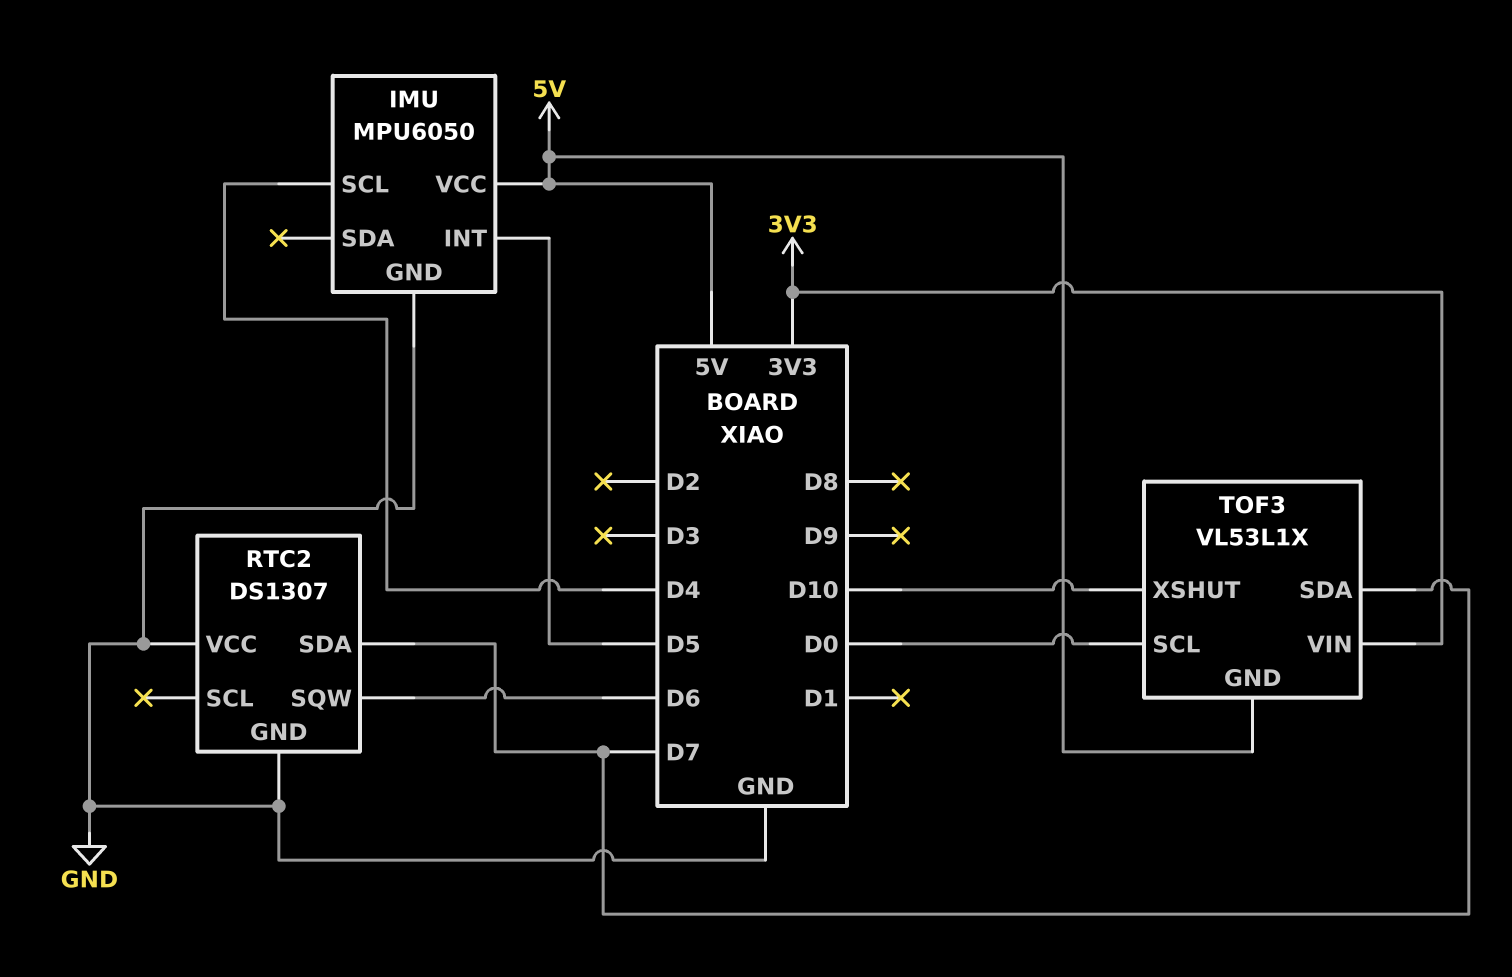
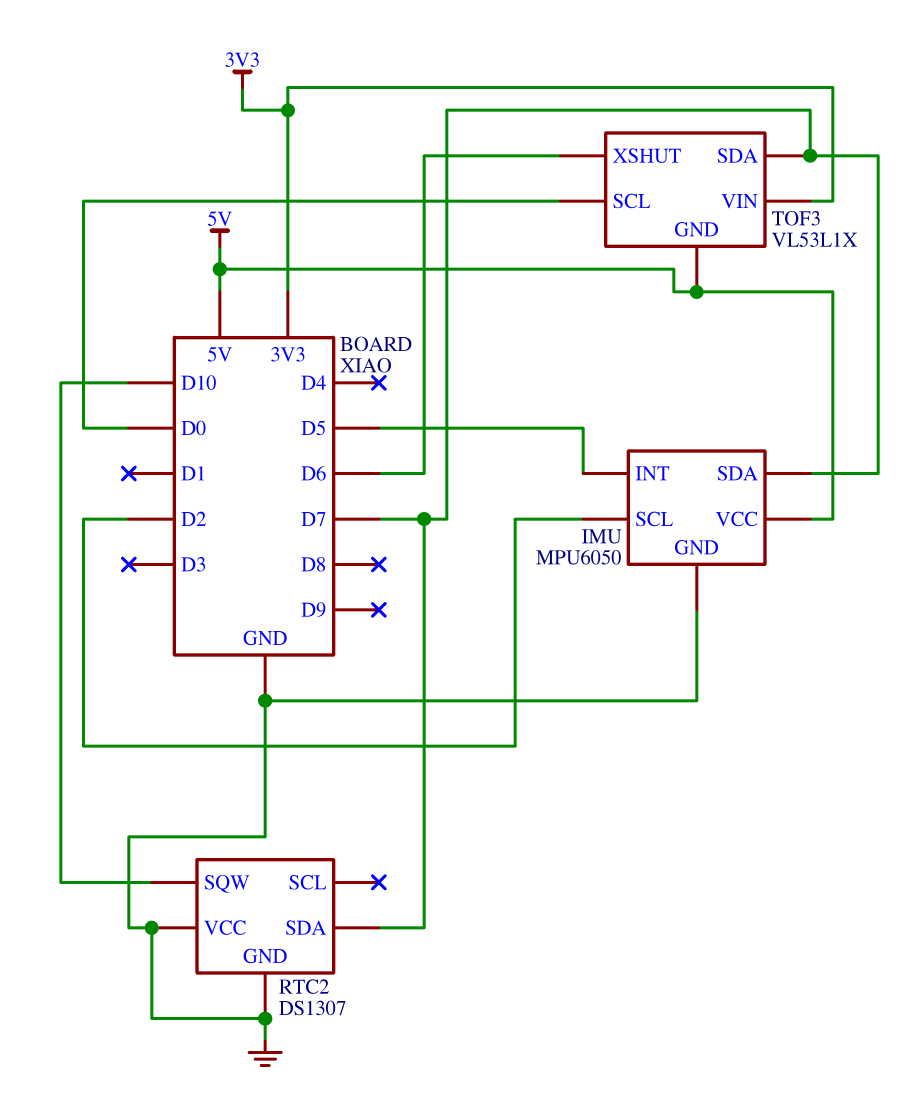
IMU pin SCL: D4 -> D2
IMU pin SDA: none -> D7
RTC2 pin SQW: D6 -> D10
TOF3 pin XSHUT: D10 -> D6

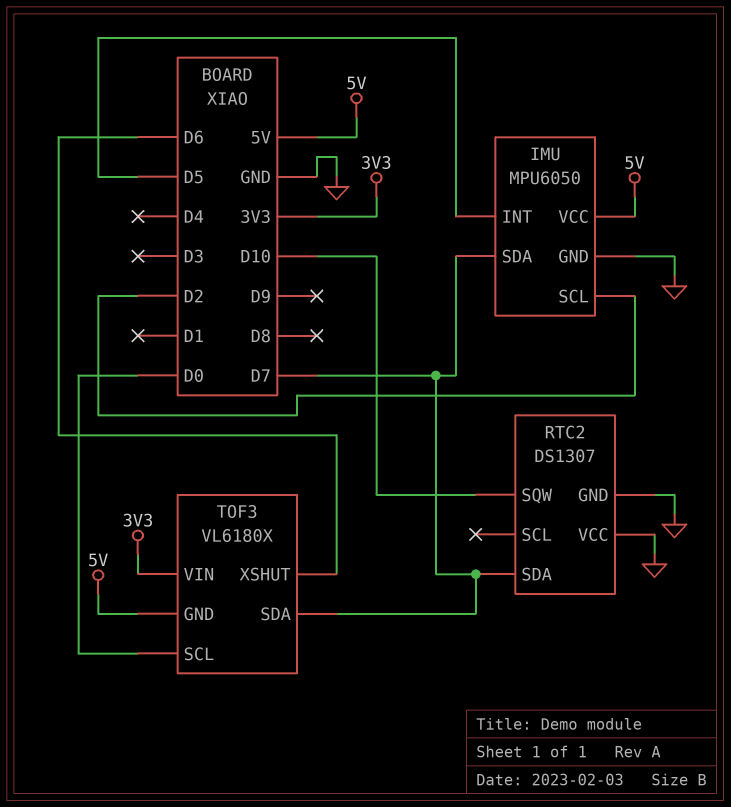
TOF3: VL53L1X -> VL6180X

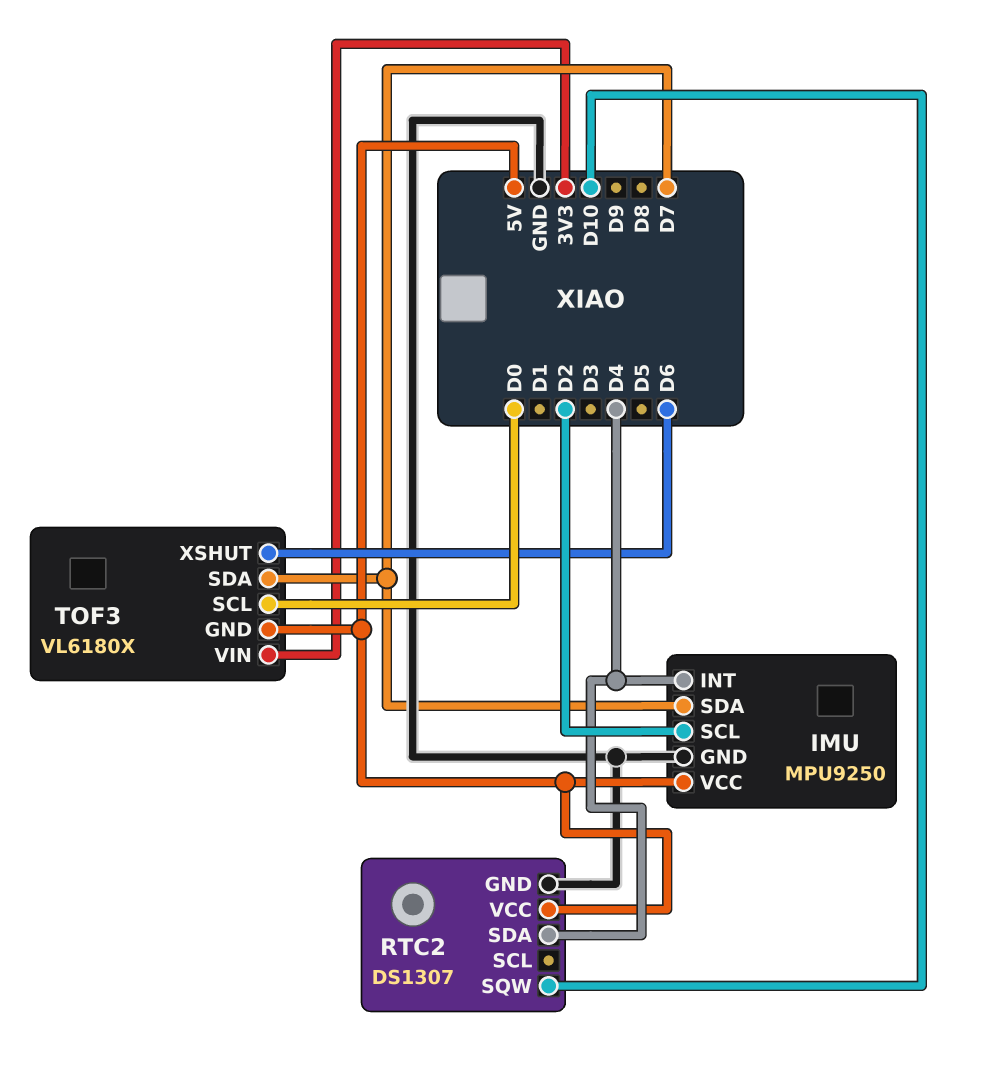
IMU: MPU6050 -> MPU9250
IMU pin INT: D5 -> D4
RTC2 pin SDA: D7 -> D4
RTC2 pin VCC: GND -> 5V

